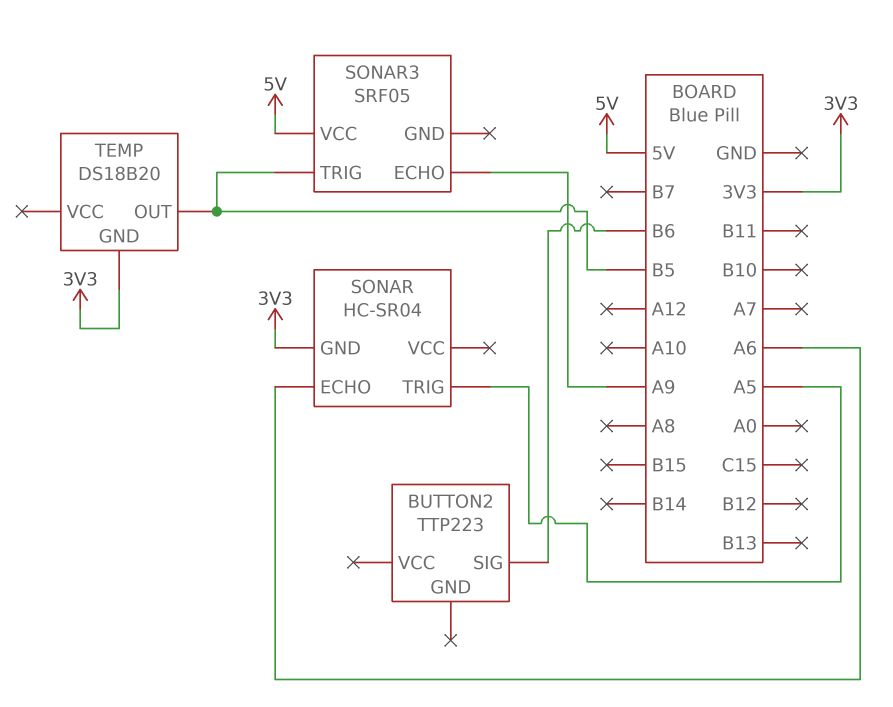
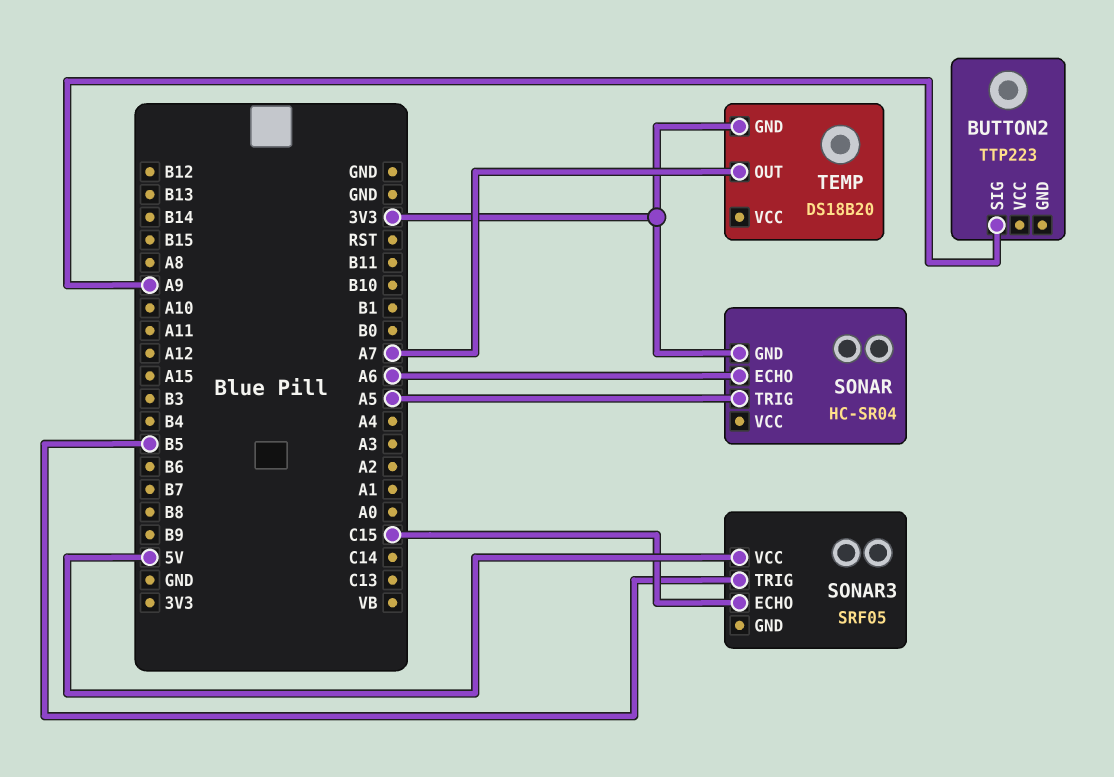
BUTTON2 pin SIG: B6 -> A9
SONAR3 pin ECHO: A9 -> C15
TEMP pin OUT: B5 -> A7

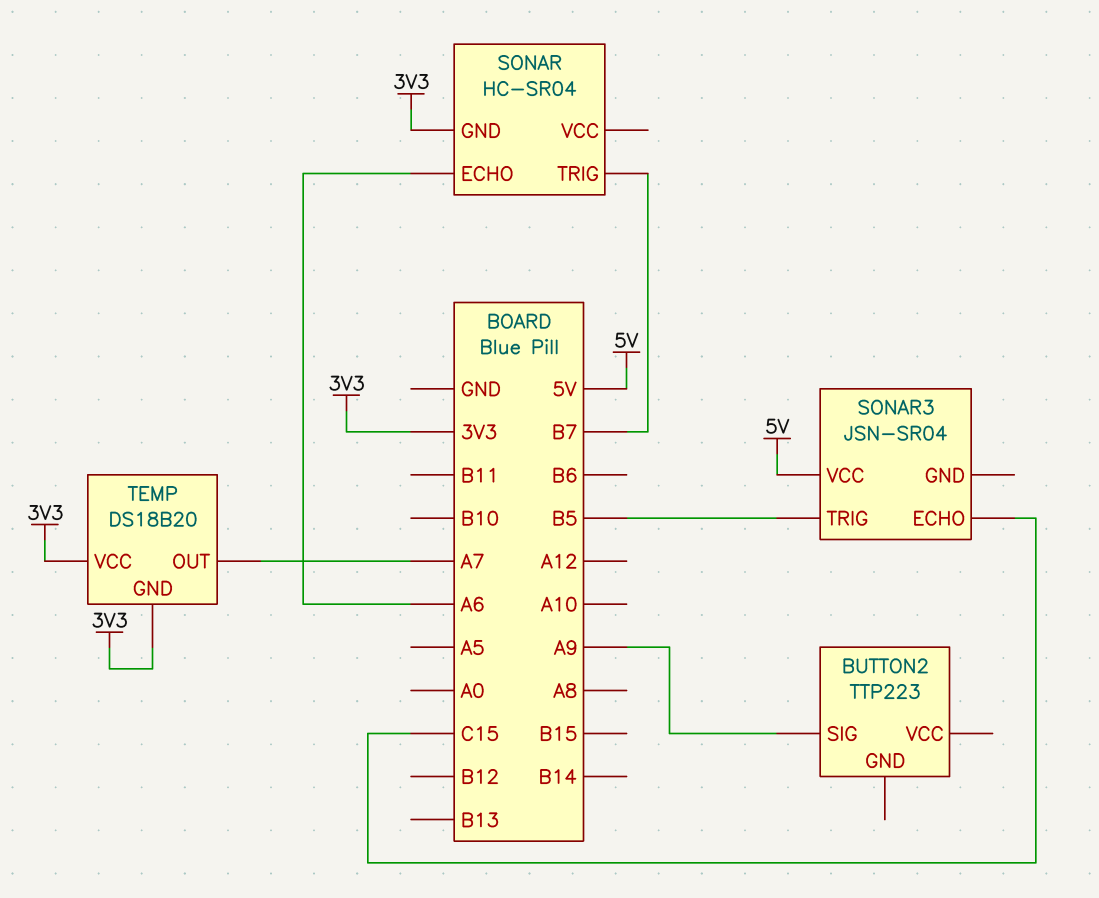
SONAR pin TRIG: A5 -> B7
SONAR3: SRF05 -> JSN-SR04
TEMP pin VCC: none -> 3V3

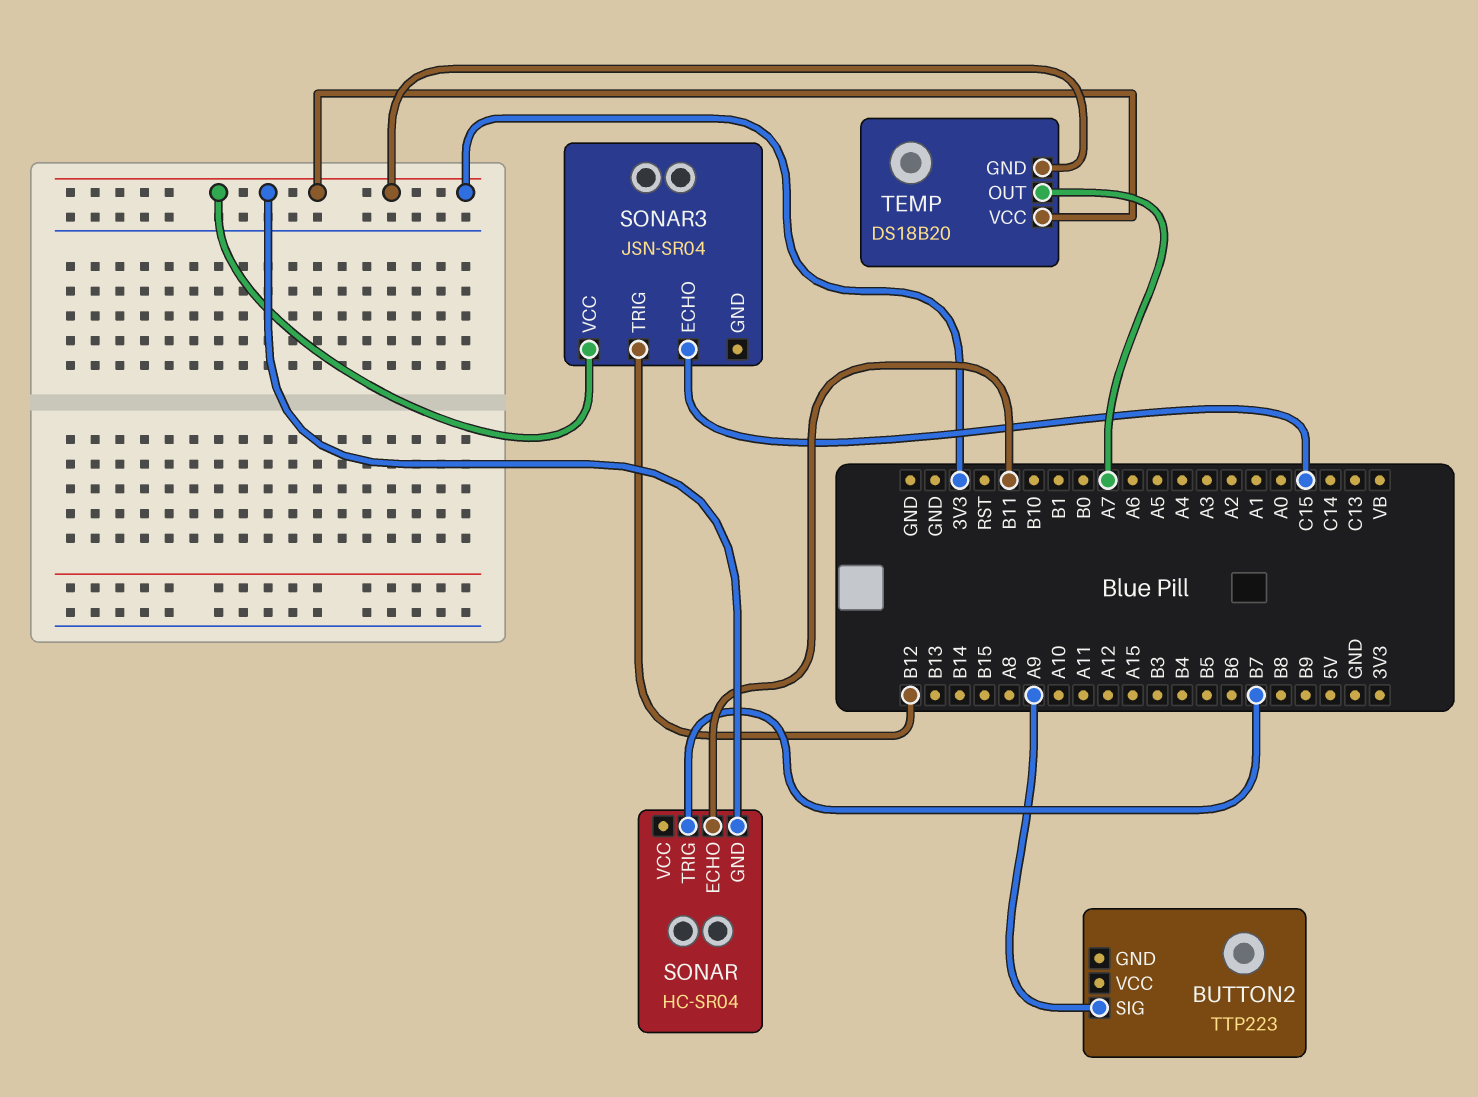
SONAR pin ECHO: A6 -> B11
SONAR3 pin TRIG: B5 -> B12
SONAR3 pin VCC: 5V -> 3V3

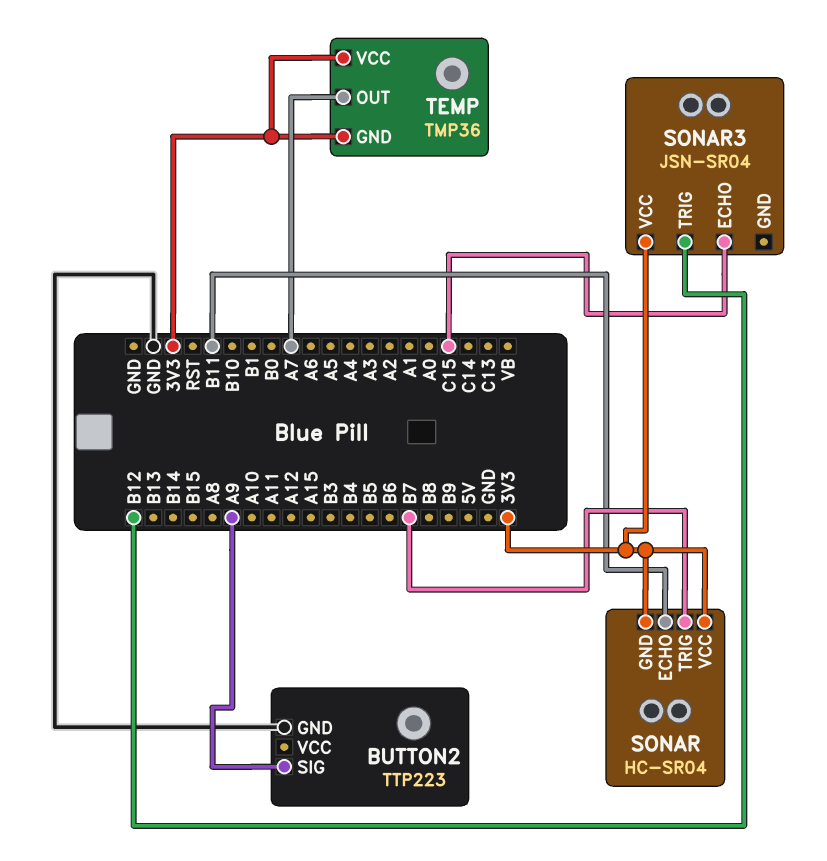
BUTTON2 pin GND: none -> GND
SONAR pin VCC: none -> 3V3
TEMP: DS18B20 -> TMP36

